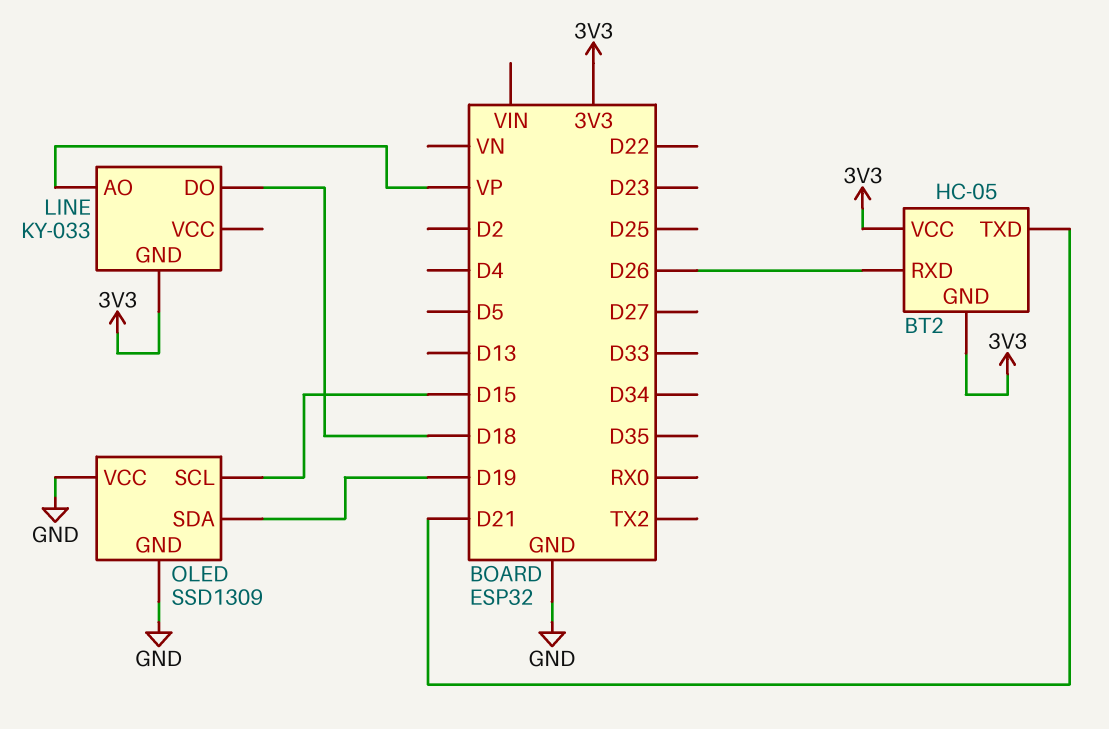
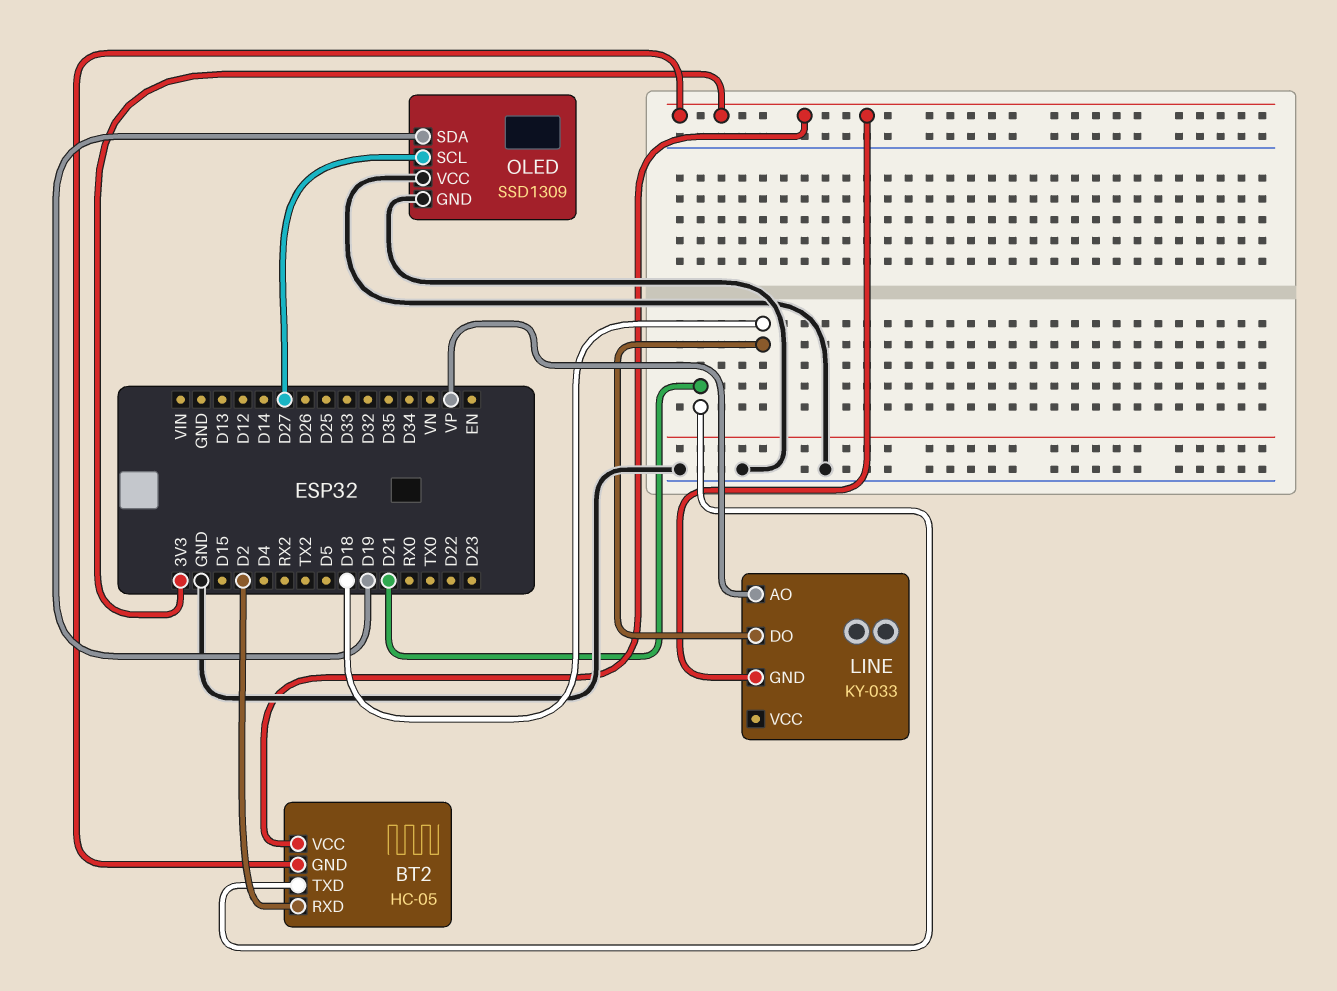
BT2 pin RXD: D26 -> D2
OLED pin SCL: D15 -> D27

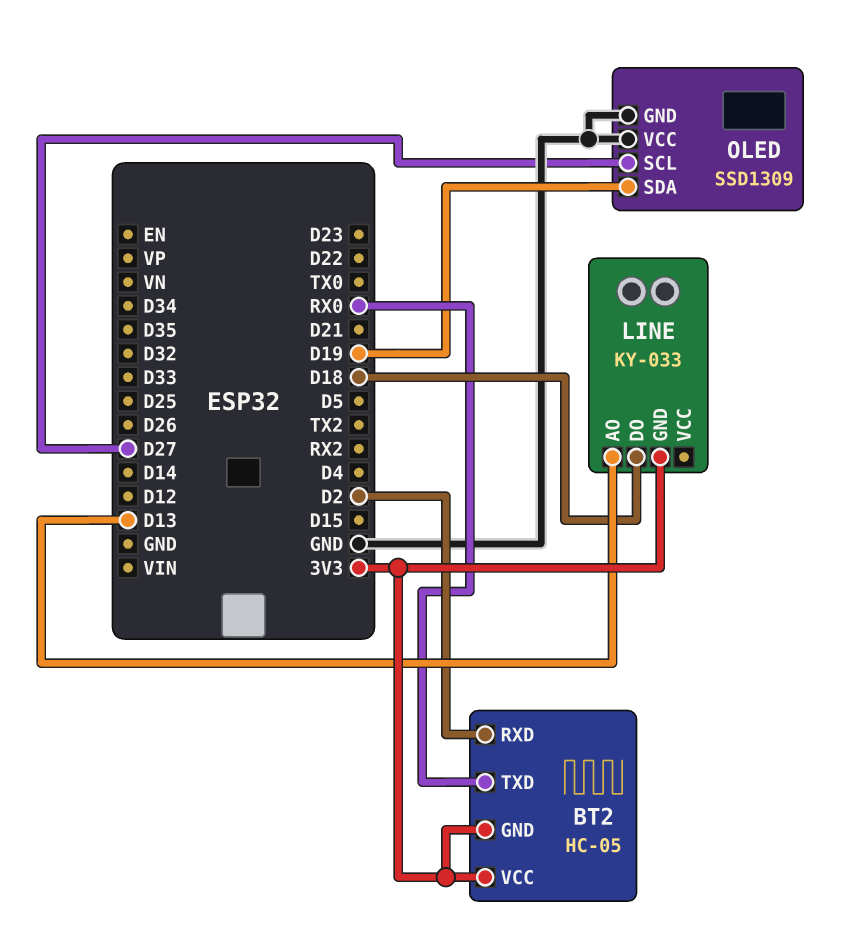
BT2 pin TXD: D21 -> RX0
LINE pin AO: VP -> D13

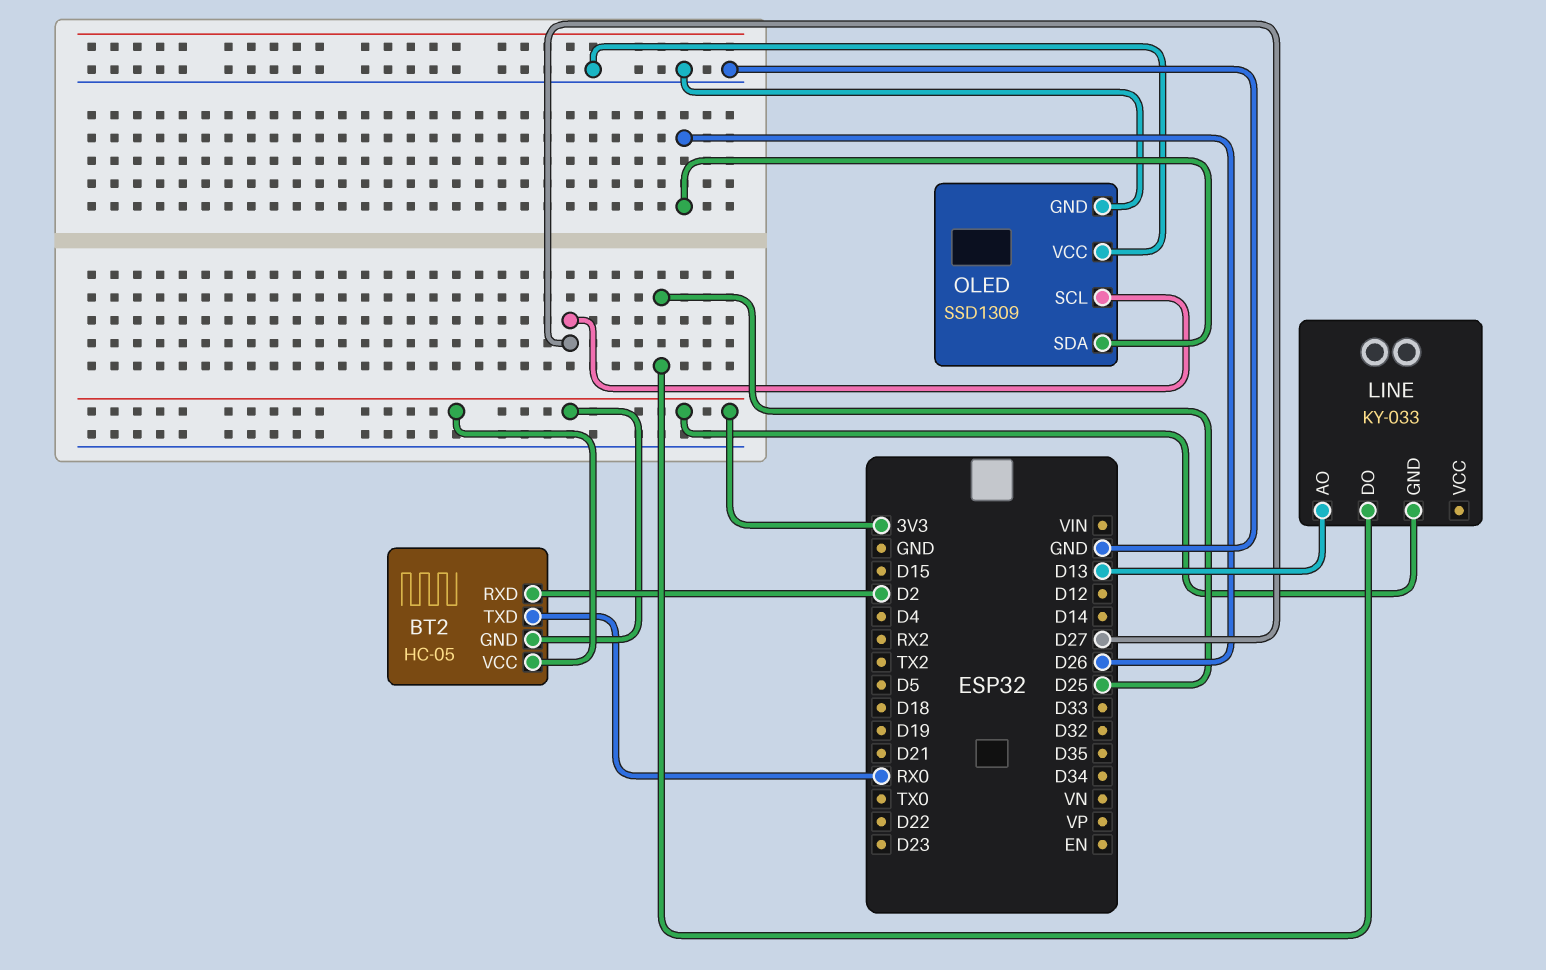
LINE pin DO: D18 -> D25
OLED pin SDA: D19 -> D26

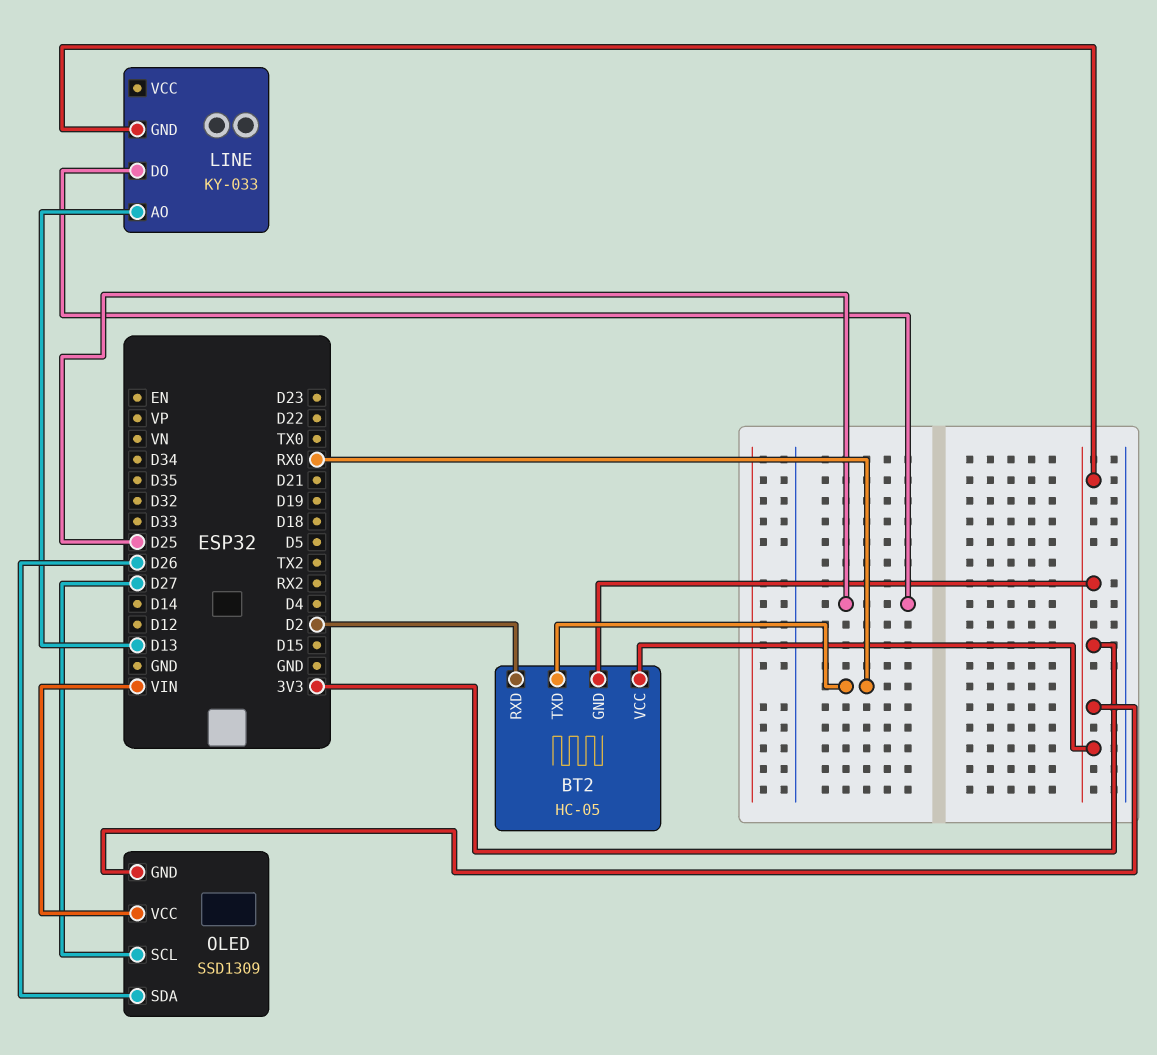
OLED pin GND: GND -> 3V3
OLED pin VCC: GND -> VIN

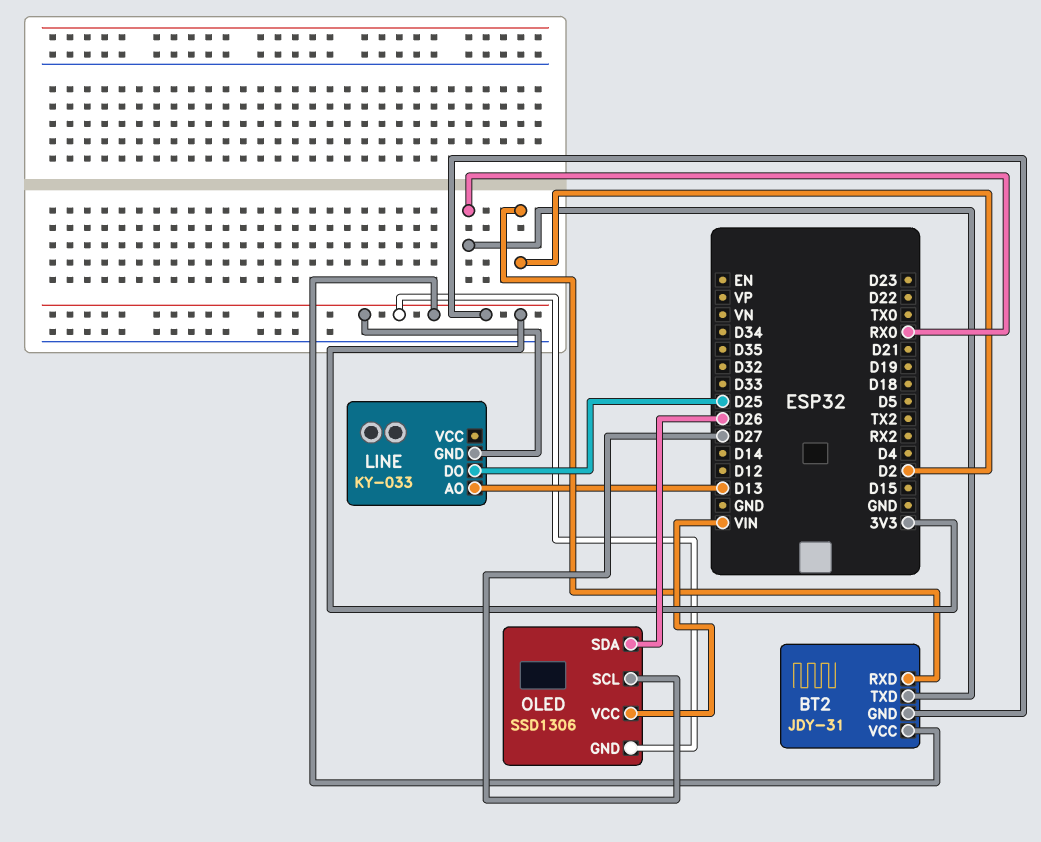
BT2: HC-05 -> JDY-31
OLED: SSD1309 -> SSD1306

